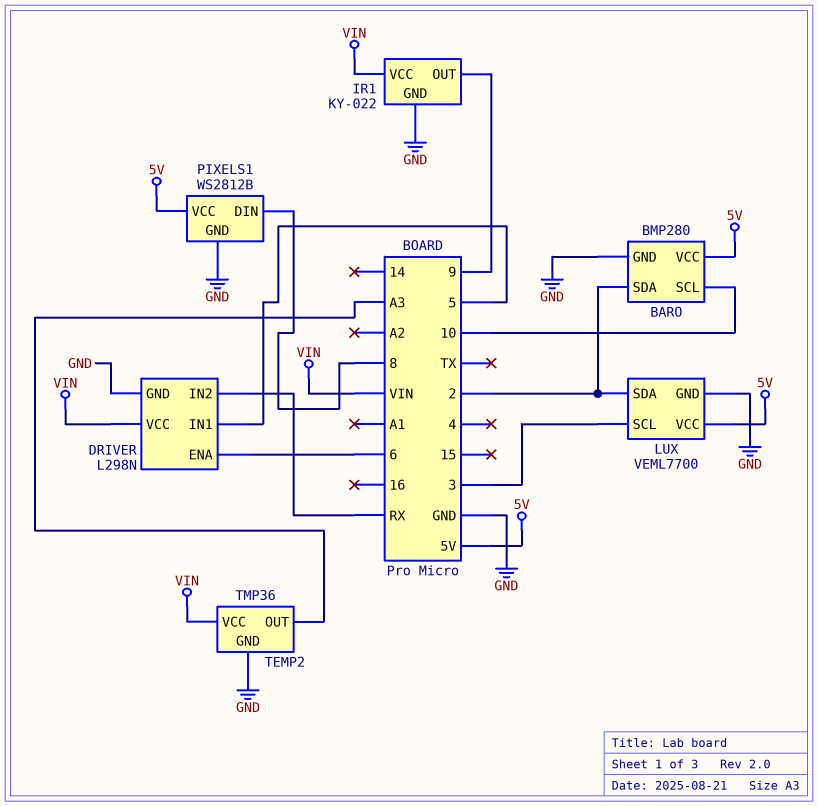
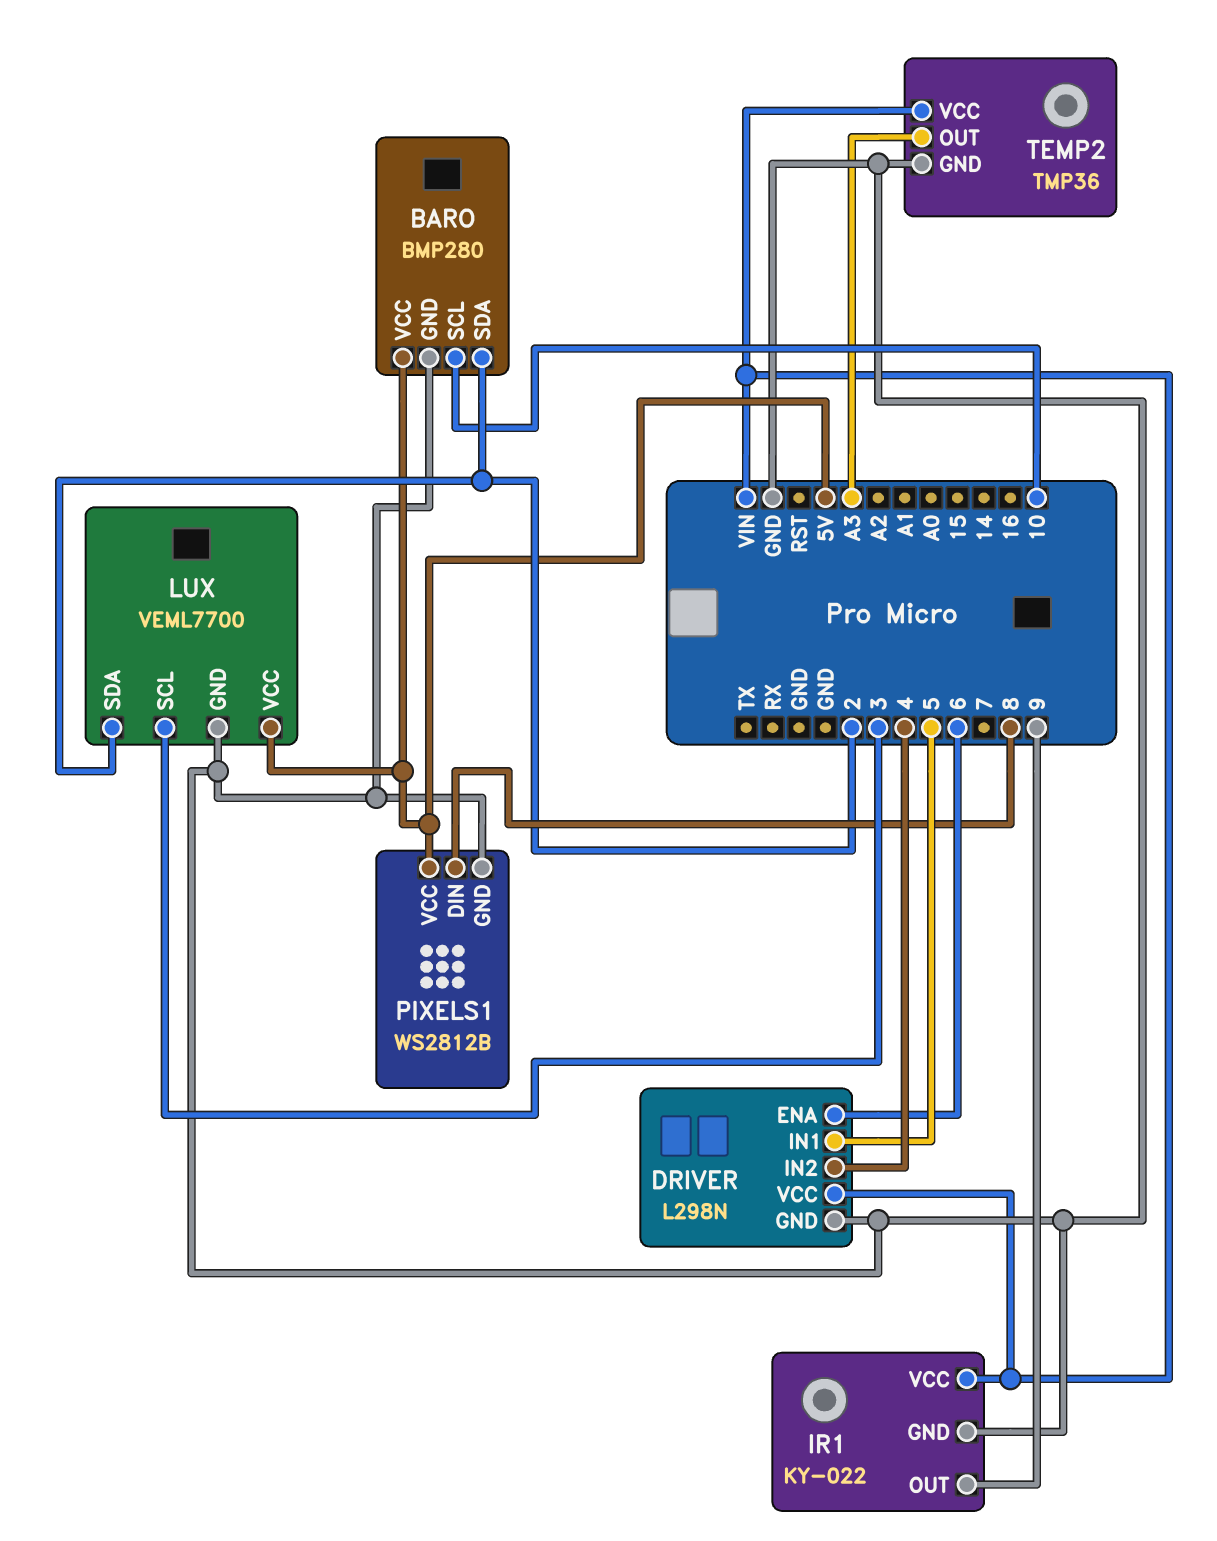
DRIVER pin IN2: RX -> 4

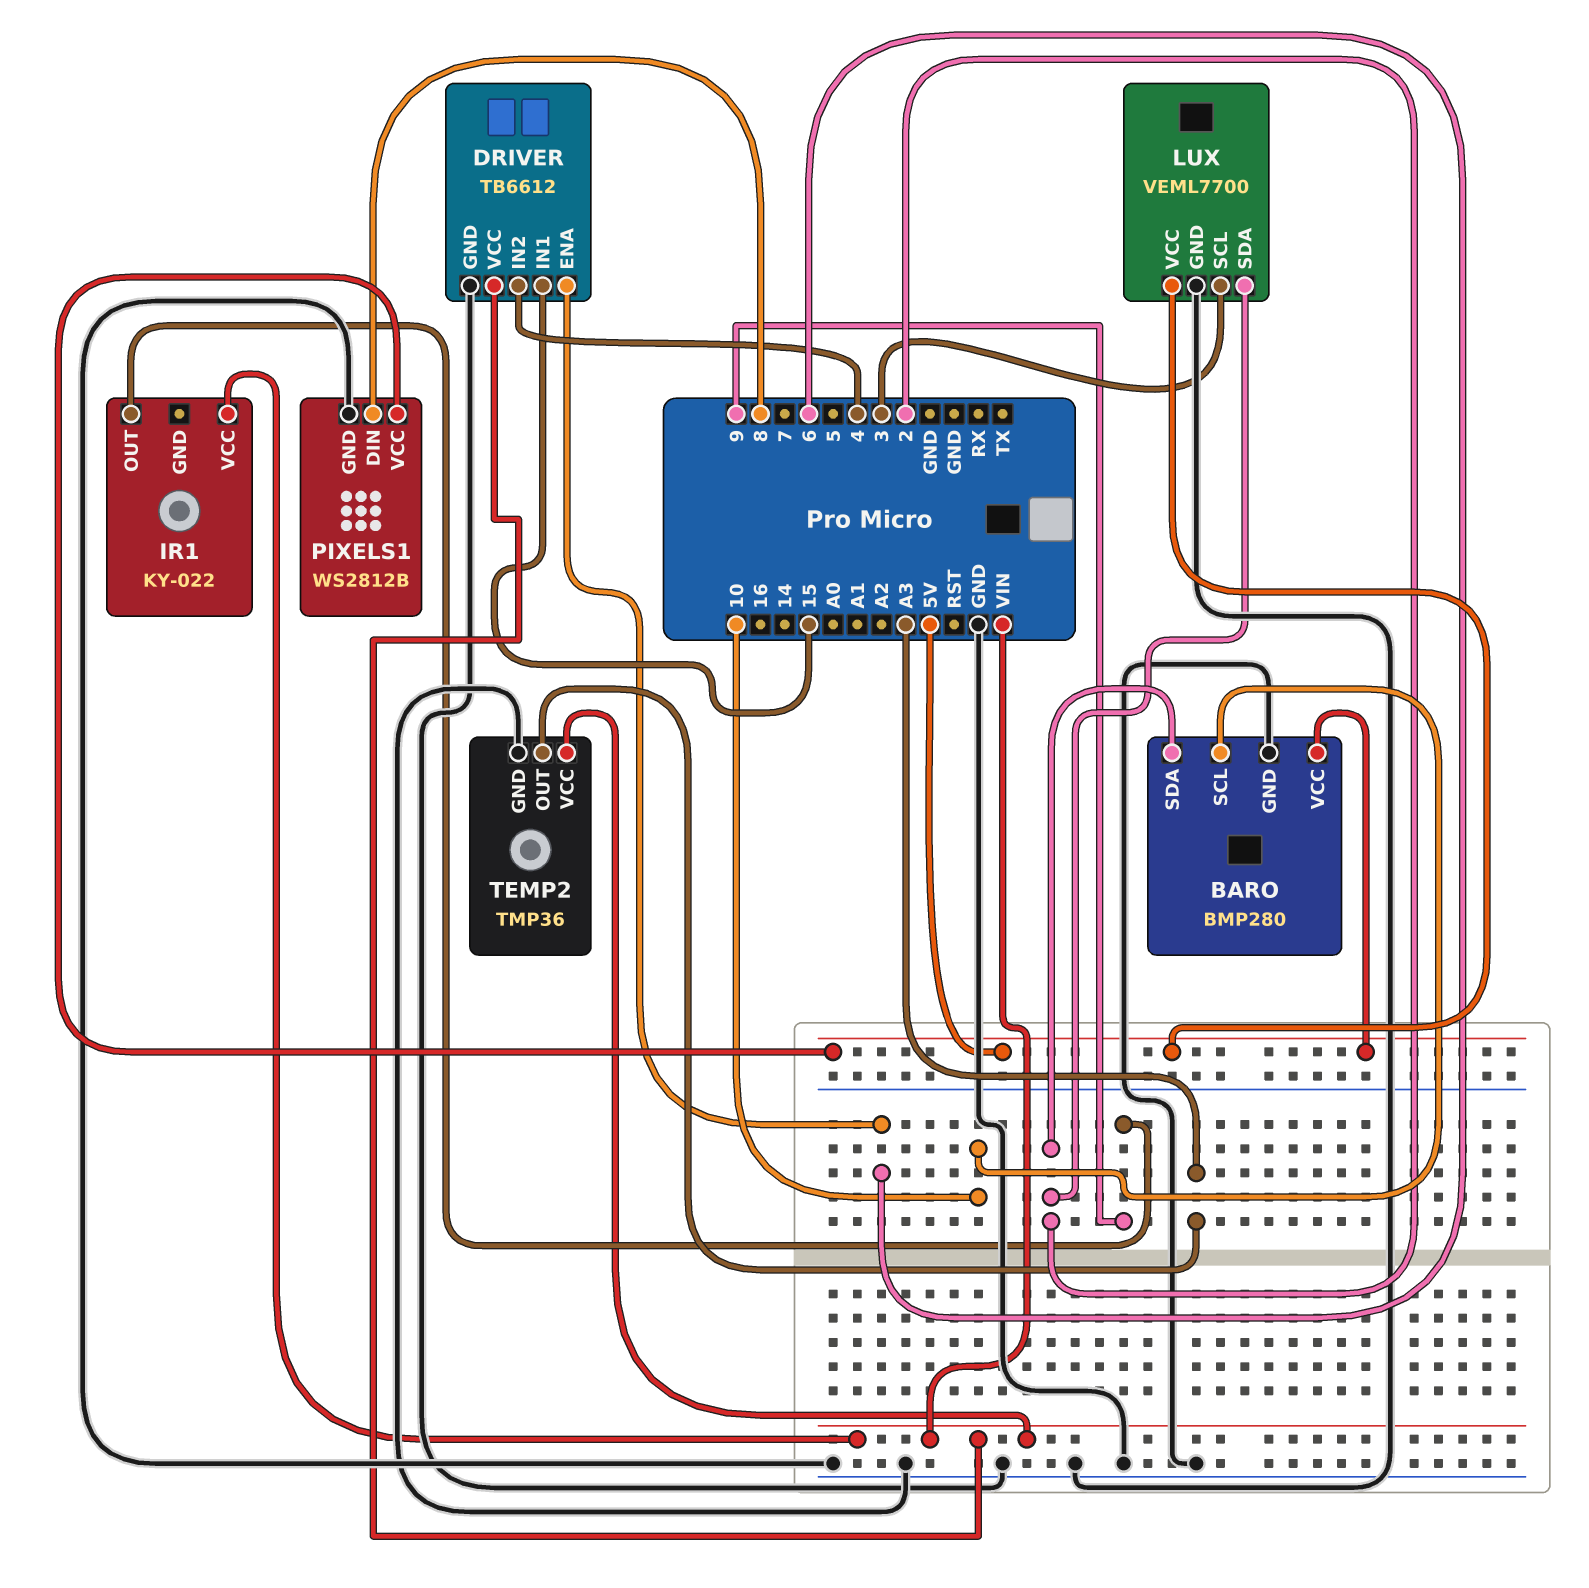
DRIVER: L298N -> TB6612
DRIVER pin IN1: 5 -> 15
IR1 pin GND: GND -> none

